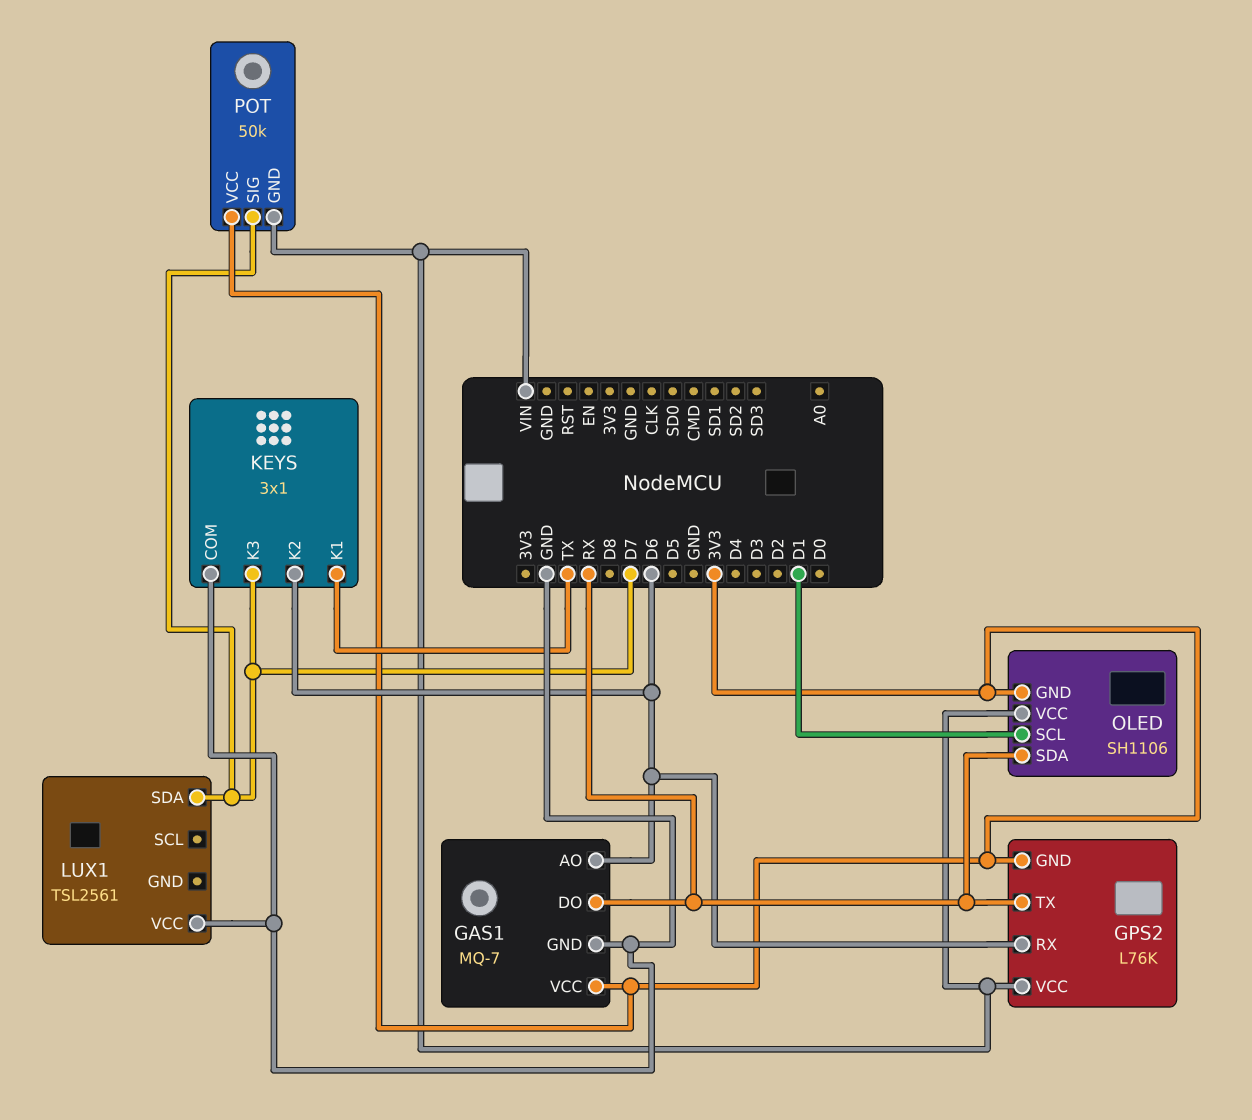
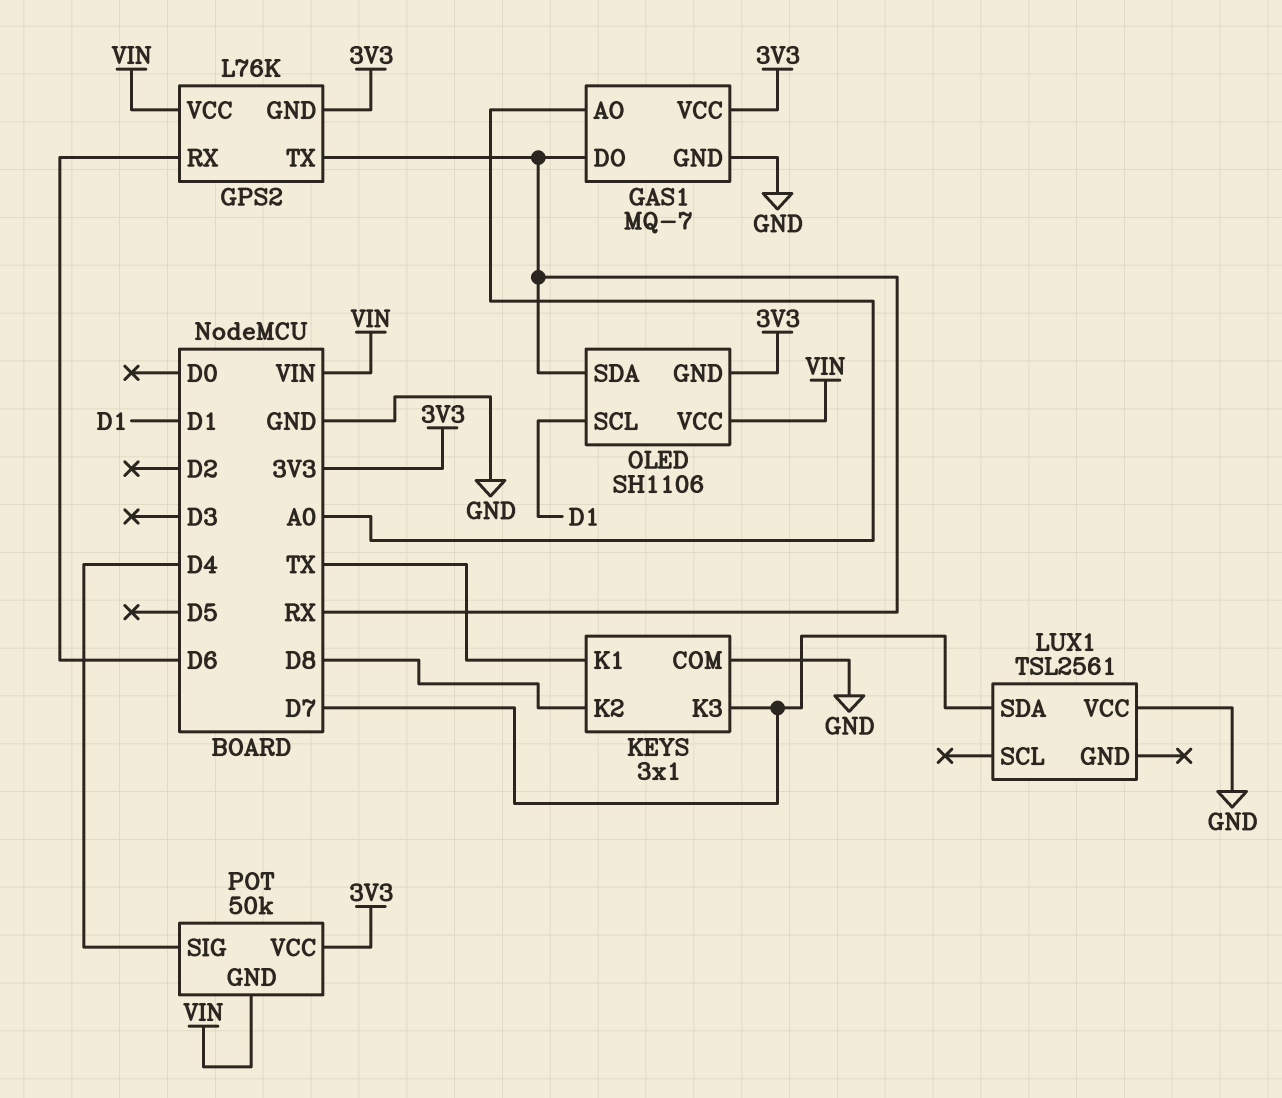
GAS1 pin AO: D6 -> A0
KEYS pin K2: D6 -> D8
POT pin SIG: D7 -> D4

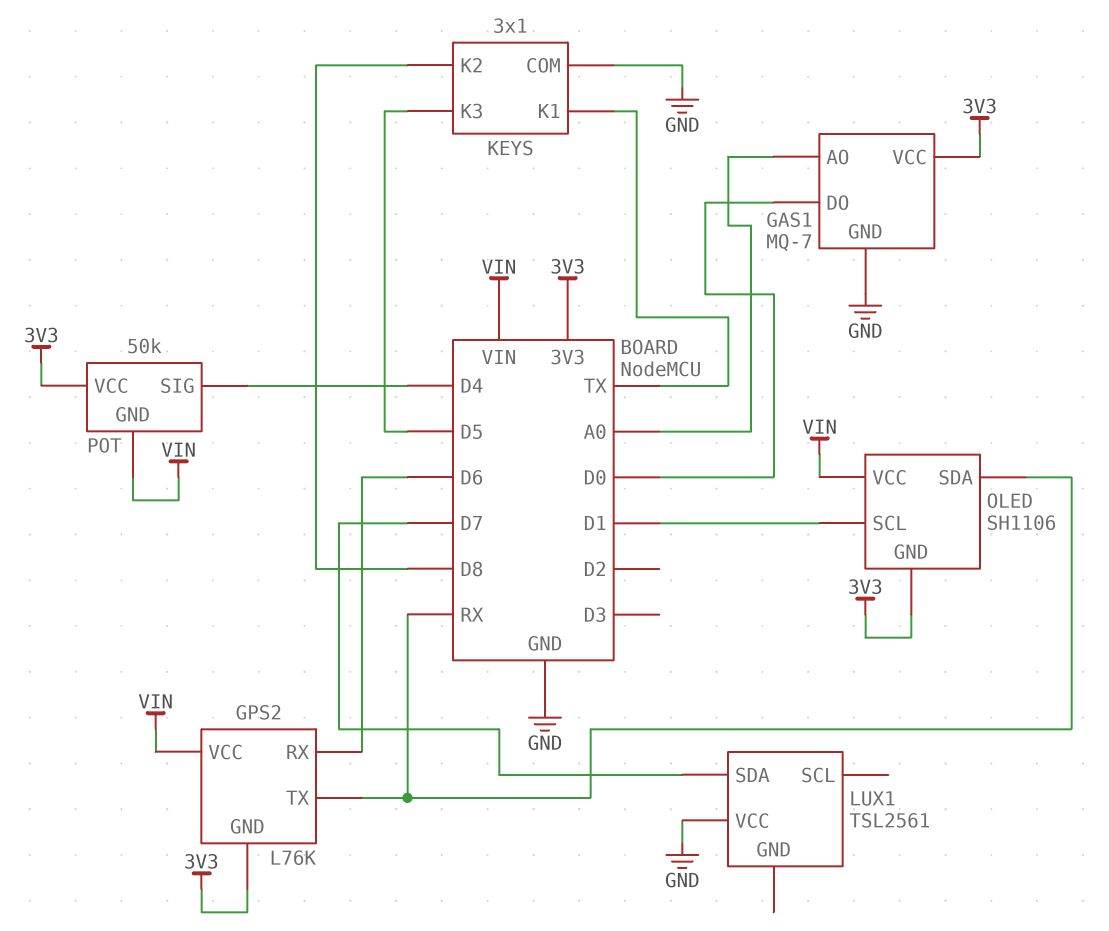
GAS1 pin DO: RX -> D0
KEYS pin K3: D7 -> D5

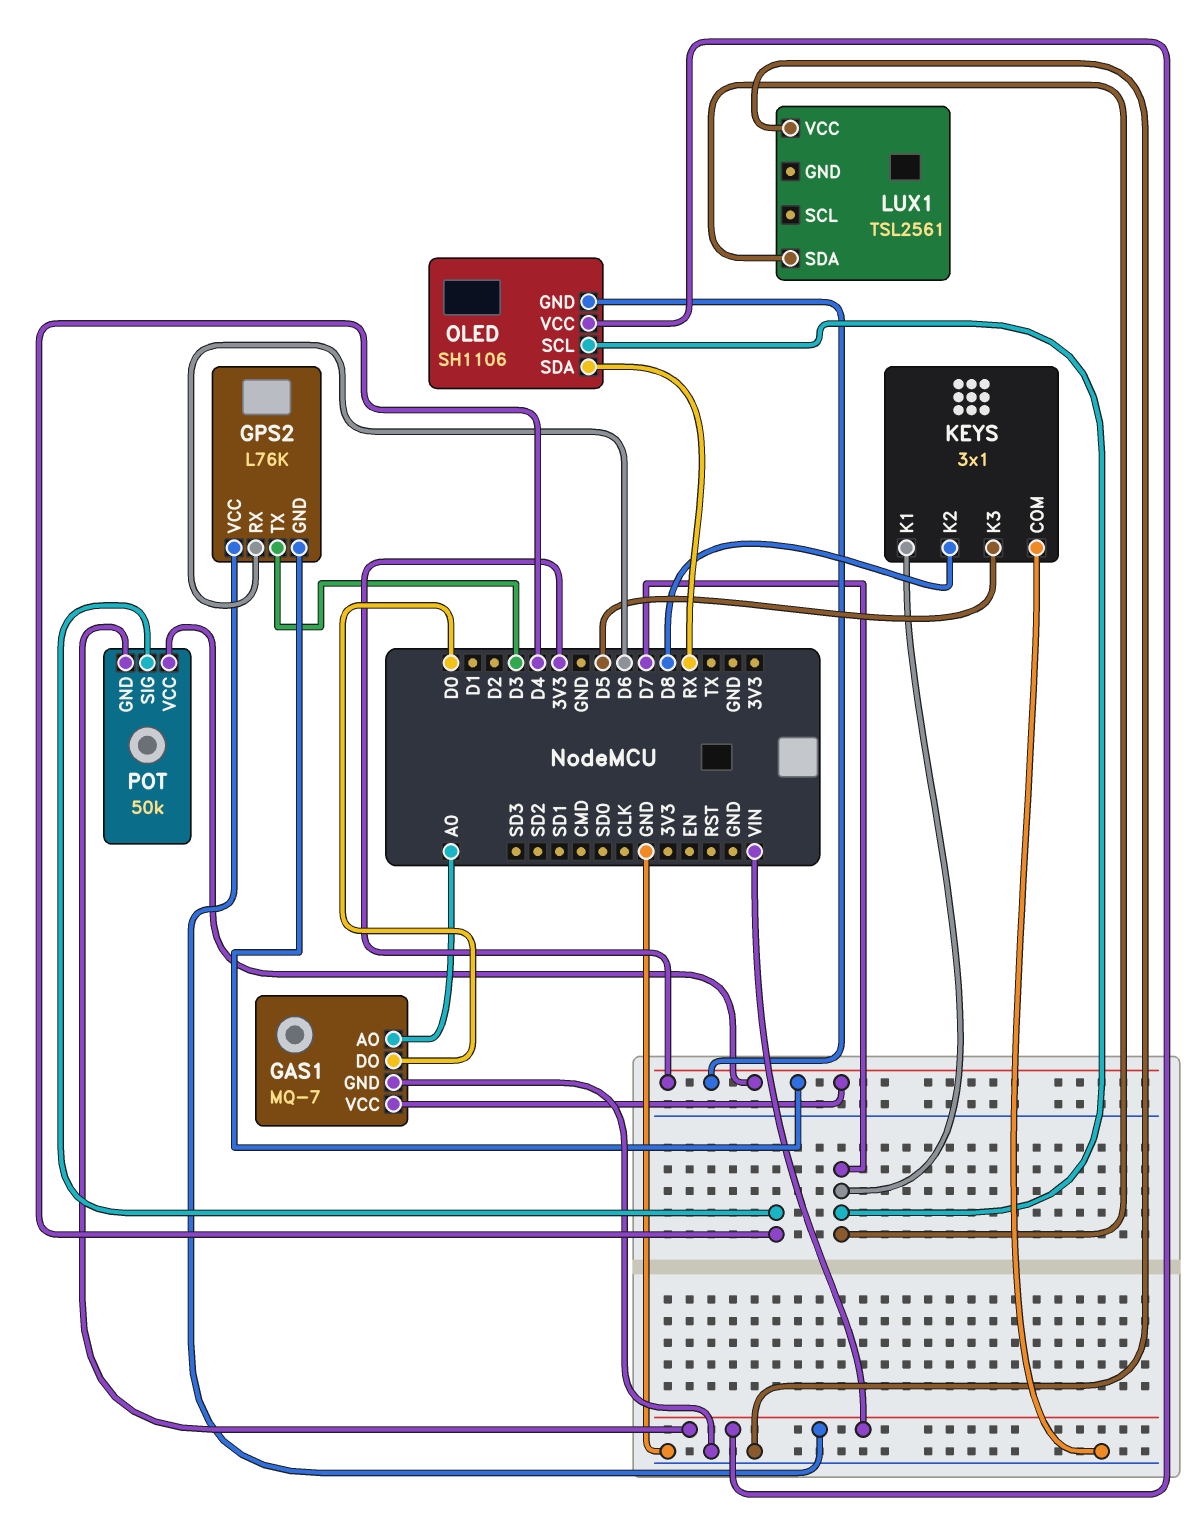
GPS2 pin TX: RX -> D3
KEYS pin K1: TX -> D7
OLED pin SCL: D1 -> D7

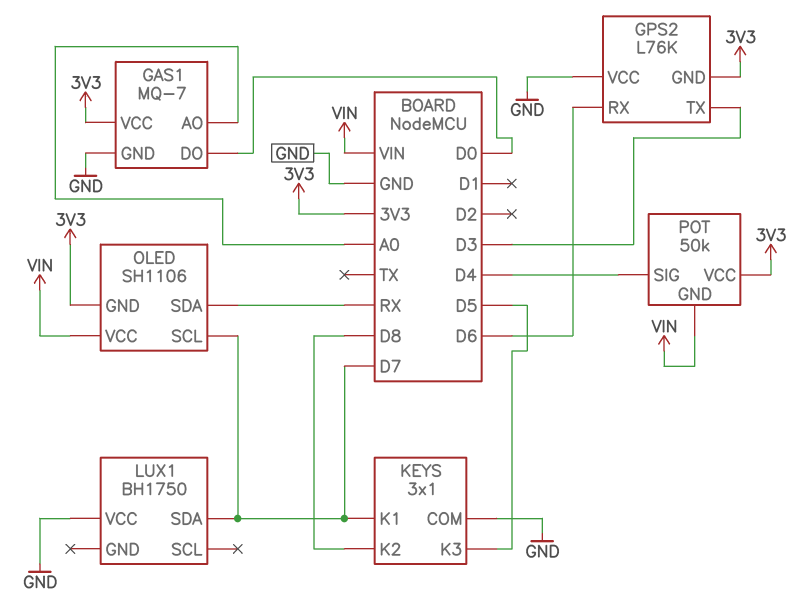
GPS2 pin VCC: VIN -> GND
LUX1: TSL2561 -> BH1750

